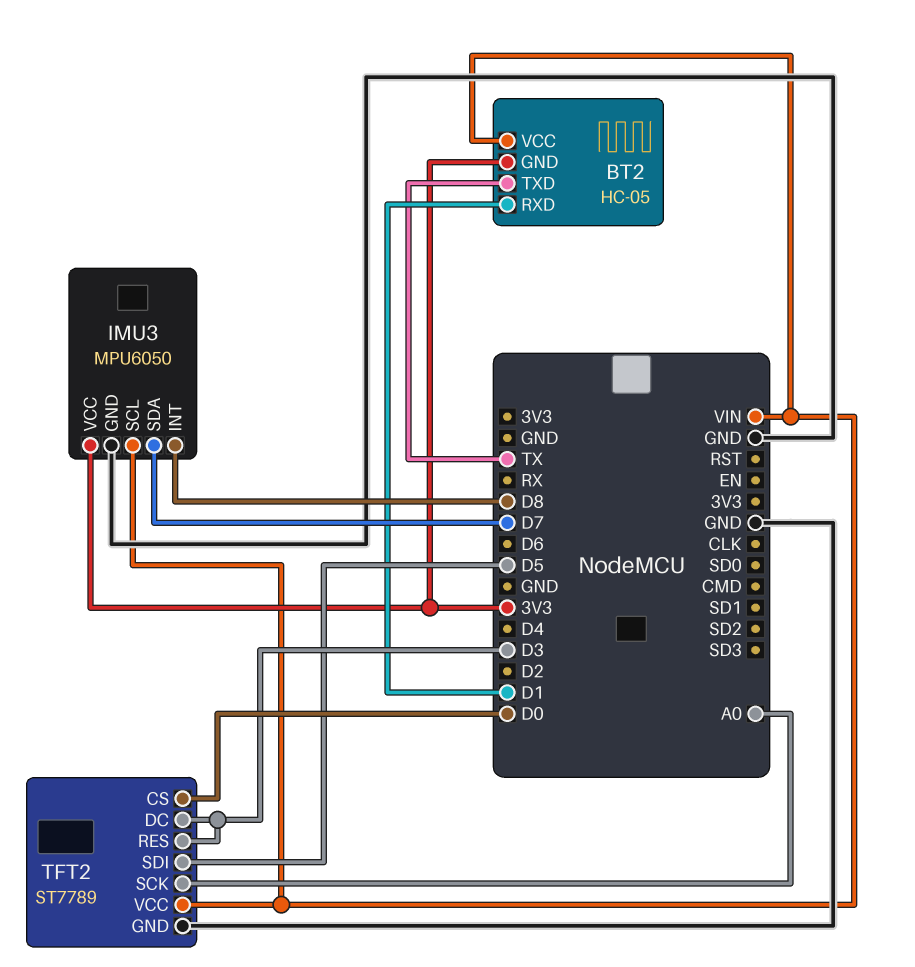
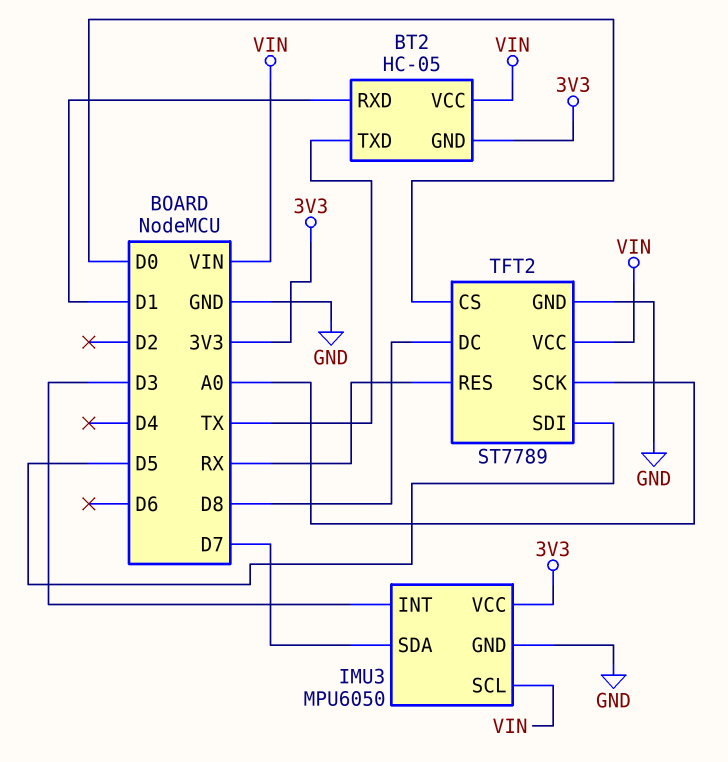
IMU3 pin INT: D8 -> D3
TFT2 pin DC: D3 -> D8
TFT2 pin RES: D3 -> RX

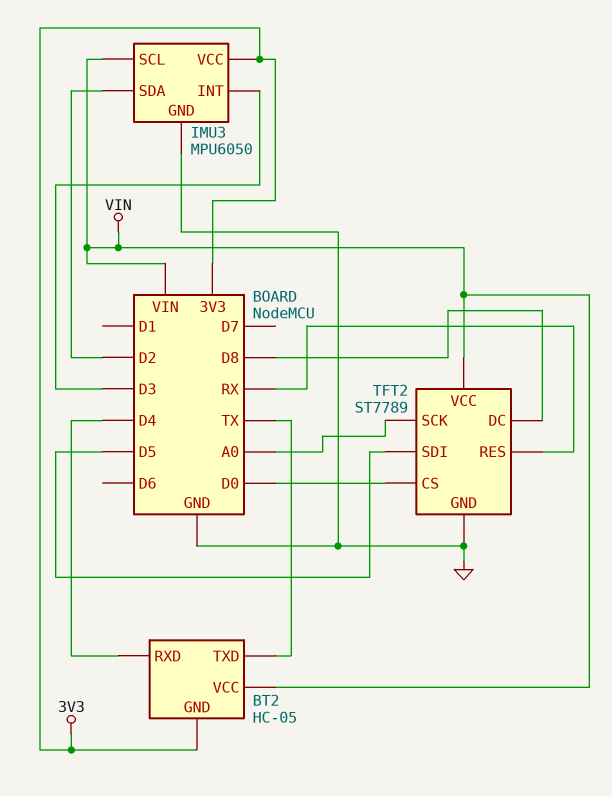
BT2 pin RXD: D1 -> D4
IMU3 pin SDA: D7 -> D2

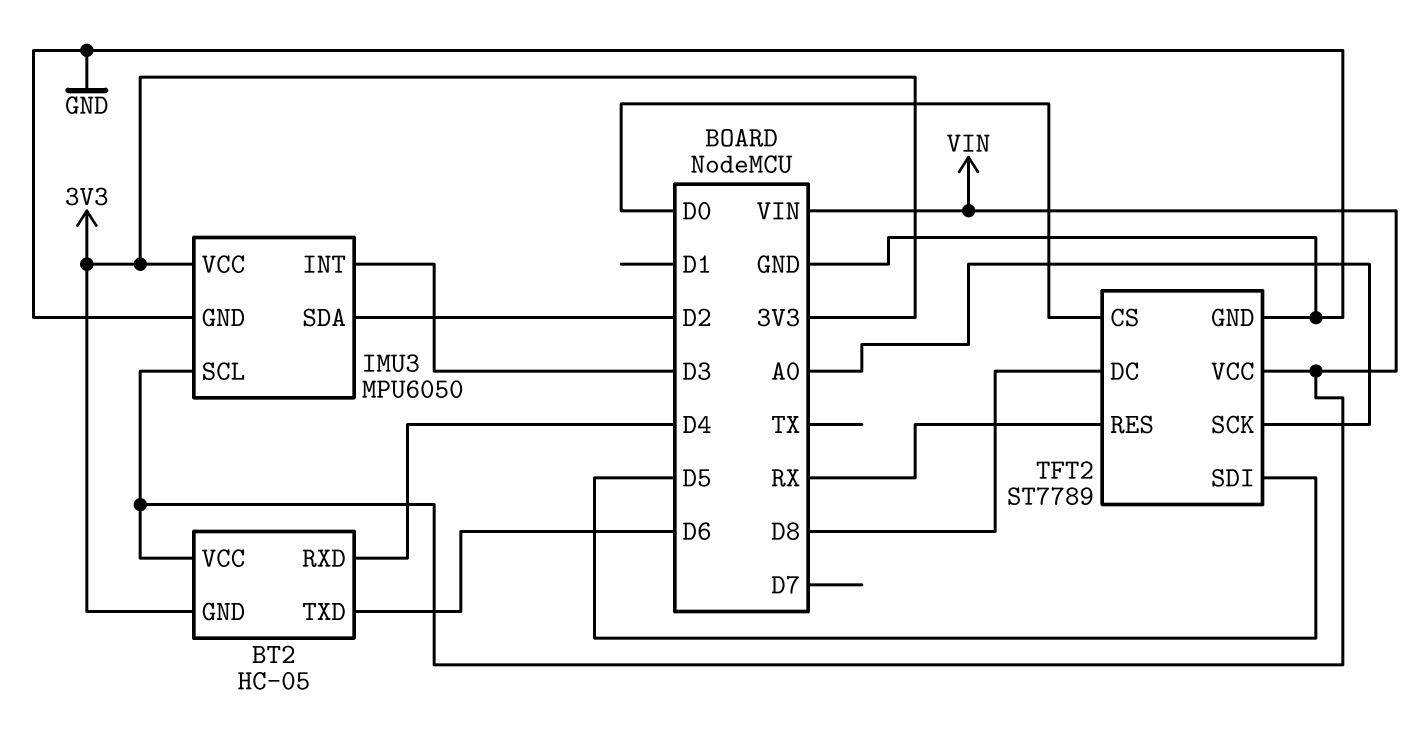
BT2 pin TXD: TX -> D6

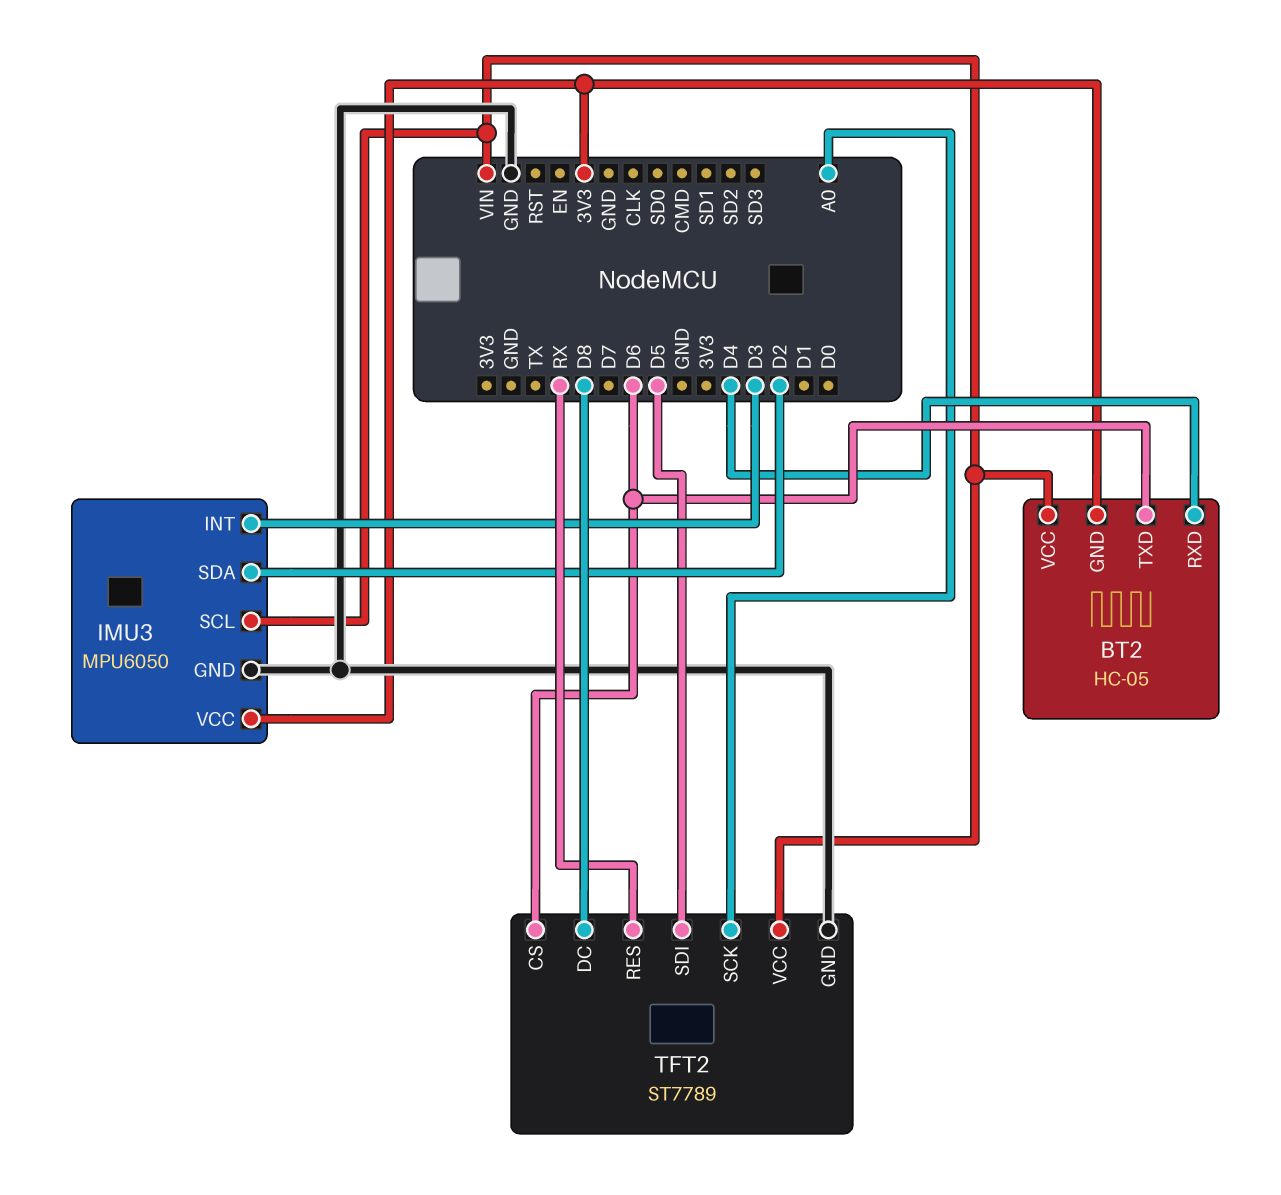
TFT2 pin CS: D0 -> D6

